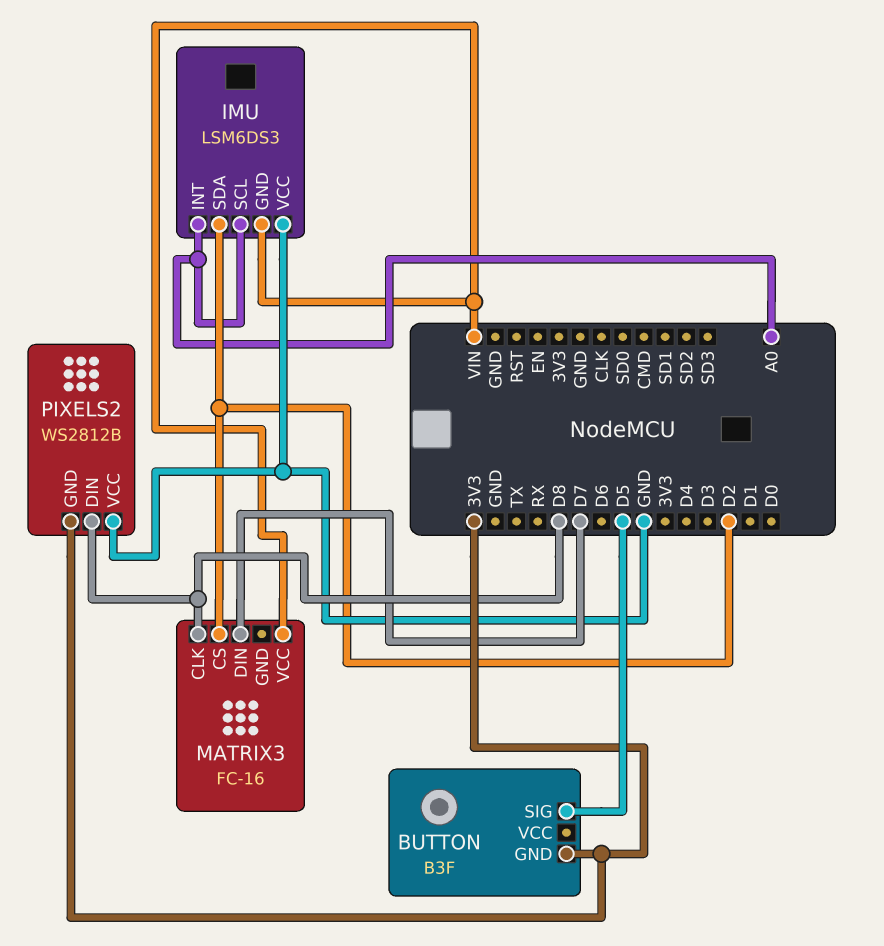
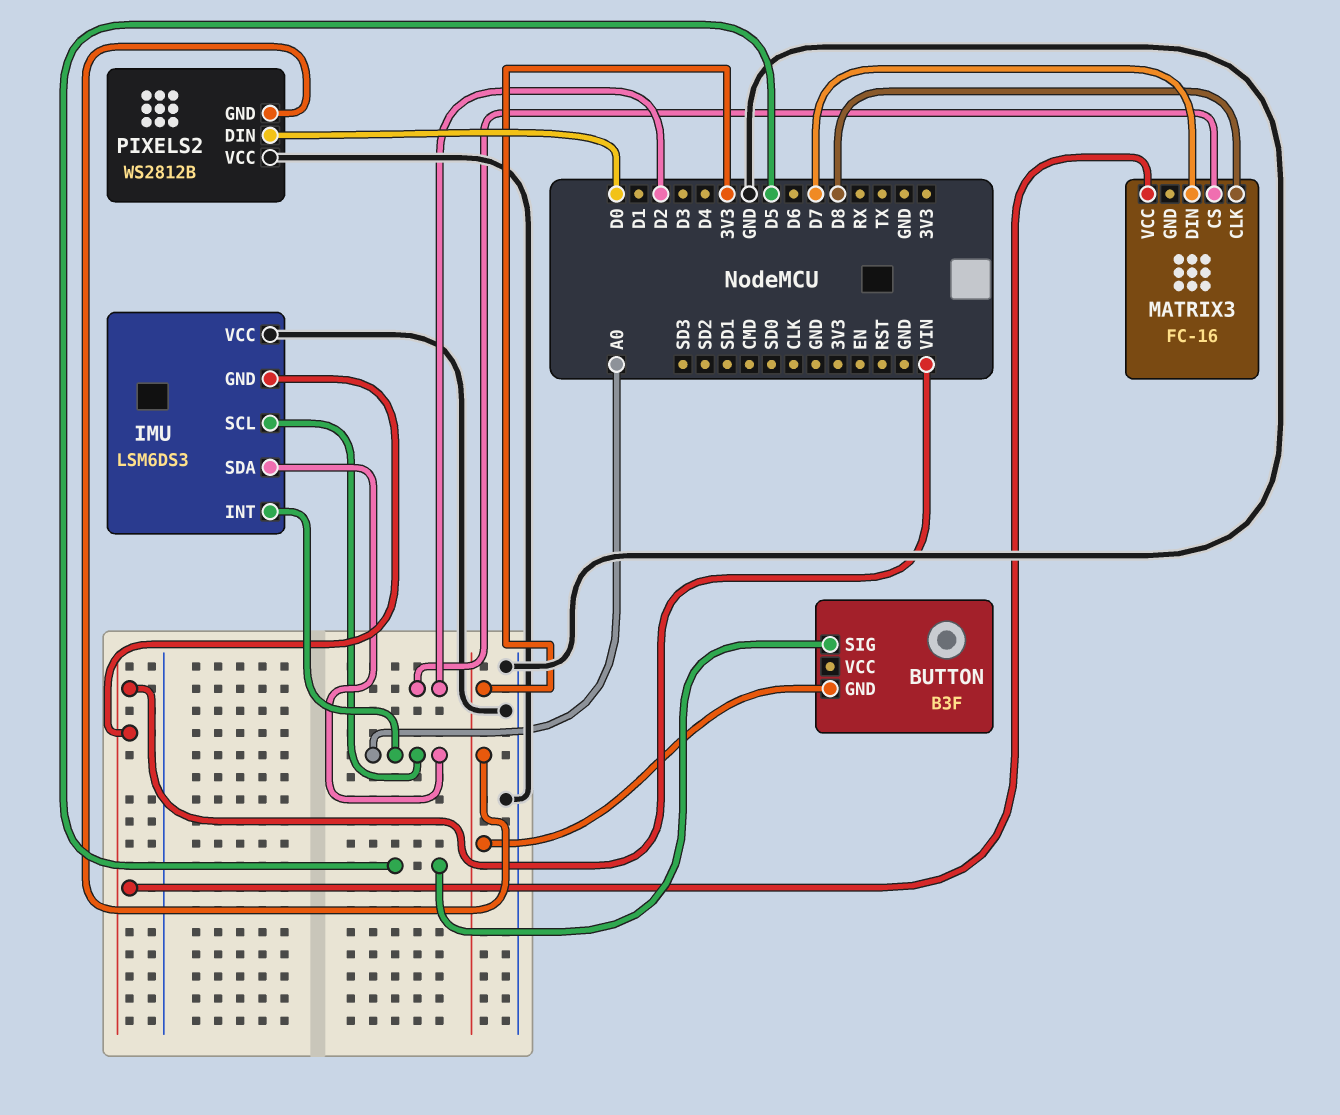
IMU pin SDA: D2 -> A0
PIXELS2 pin DIN: D8 -> D0

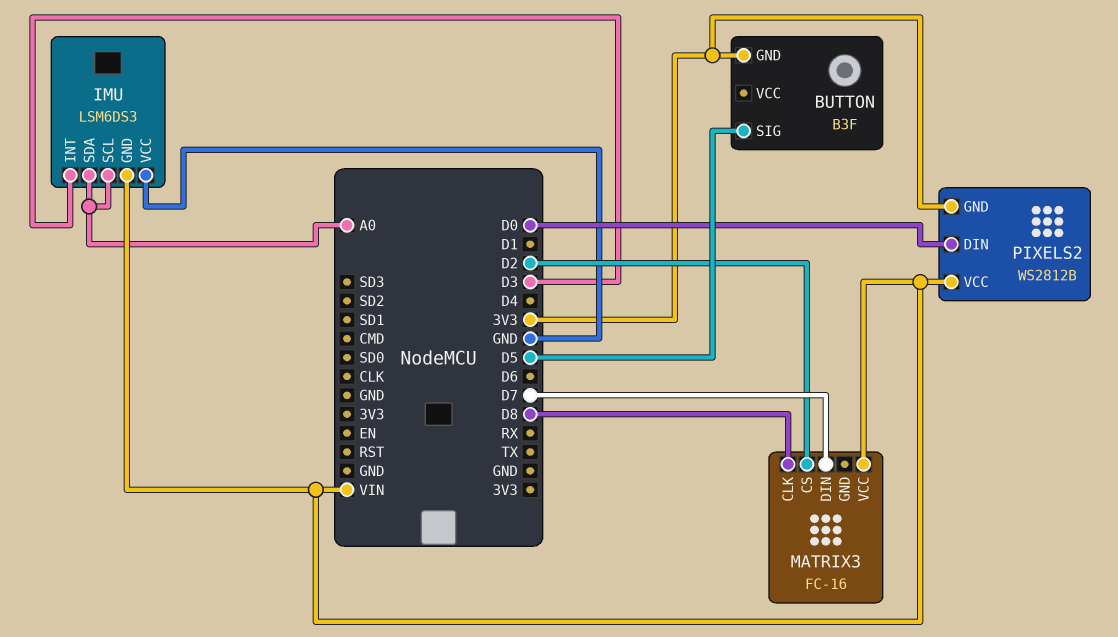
IMU pin INT: A0 -> D3
PIXELS2 pin VCC: GND -> VIN

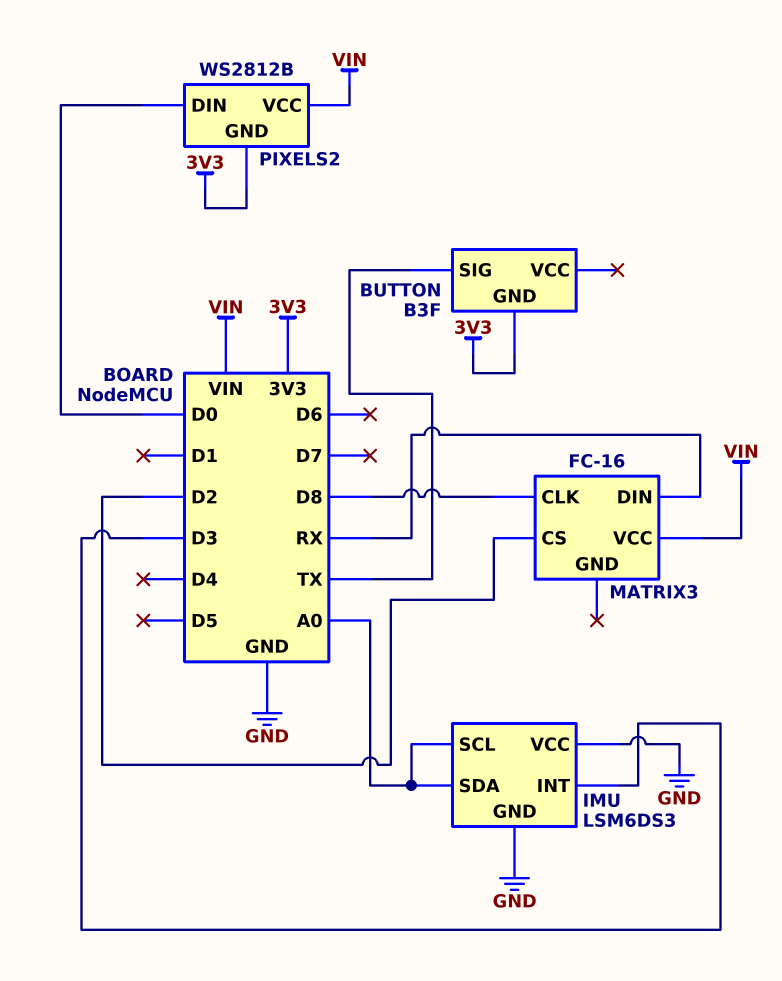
BUTTON pin SIG: D5 -> TX
IMU pin GND: VIN -> GND
MATRIX3 pin DIN: D7 -> RX

